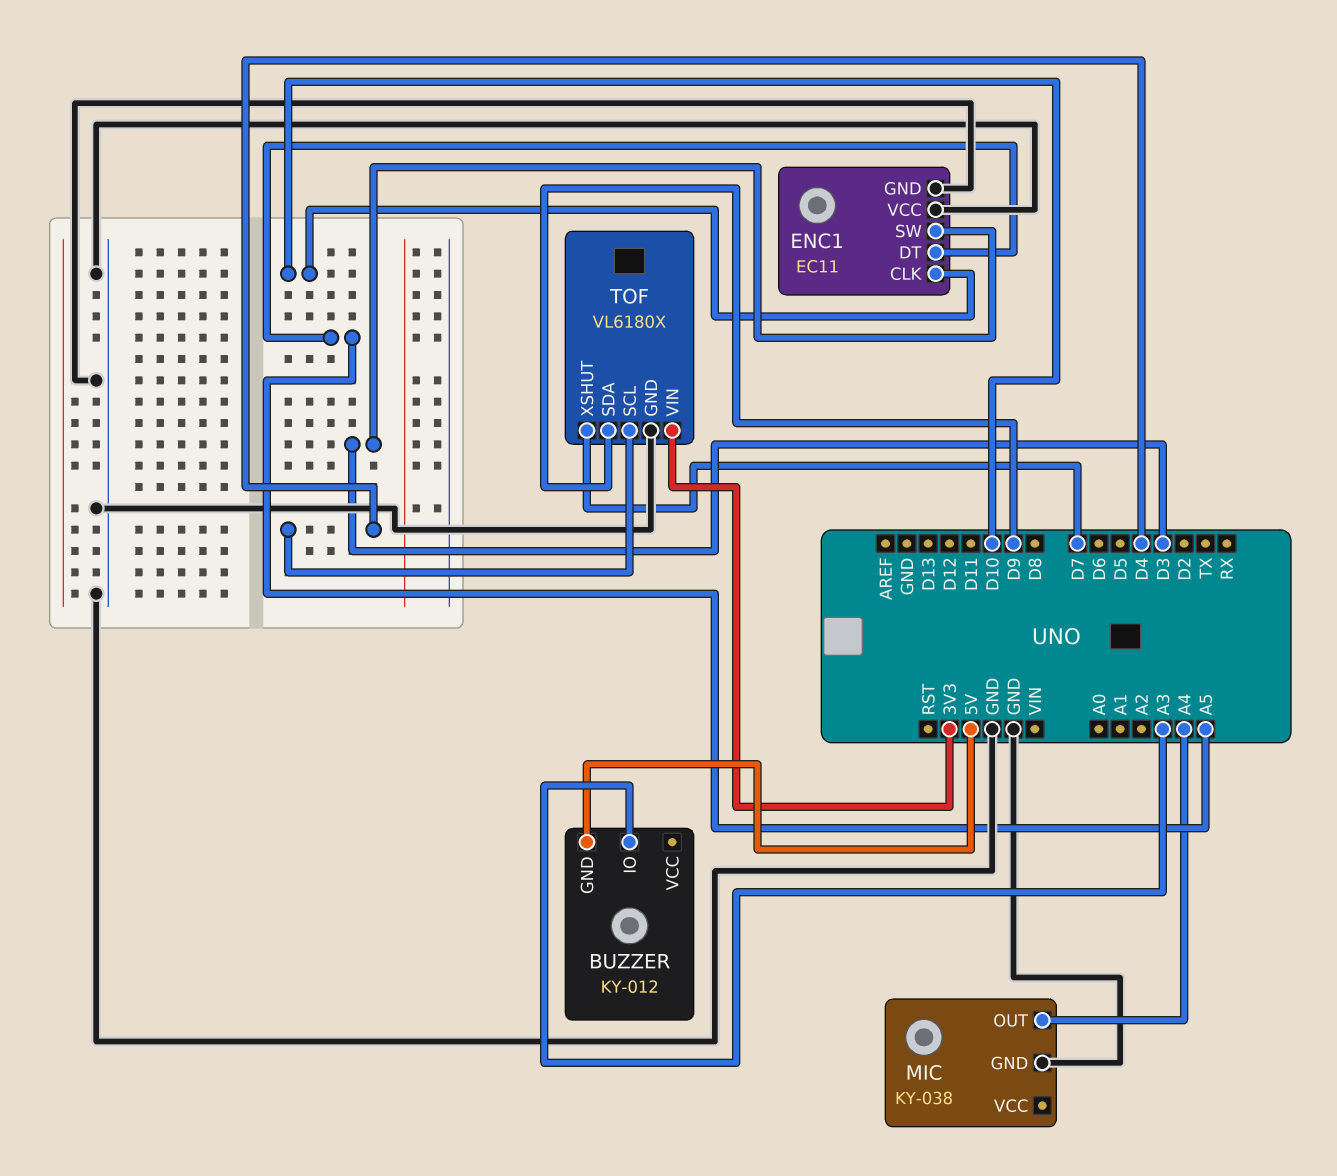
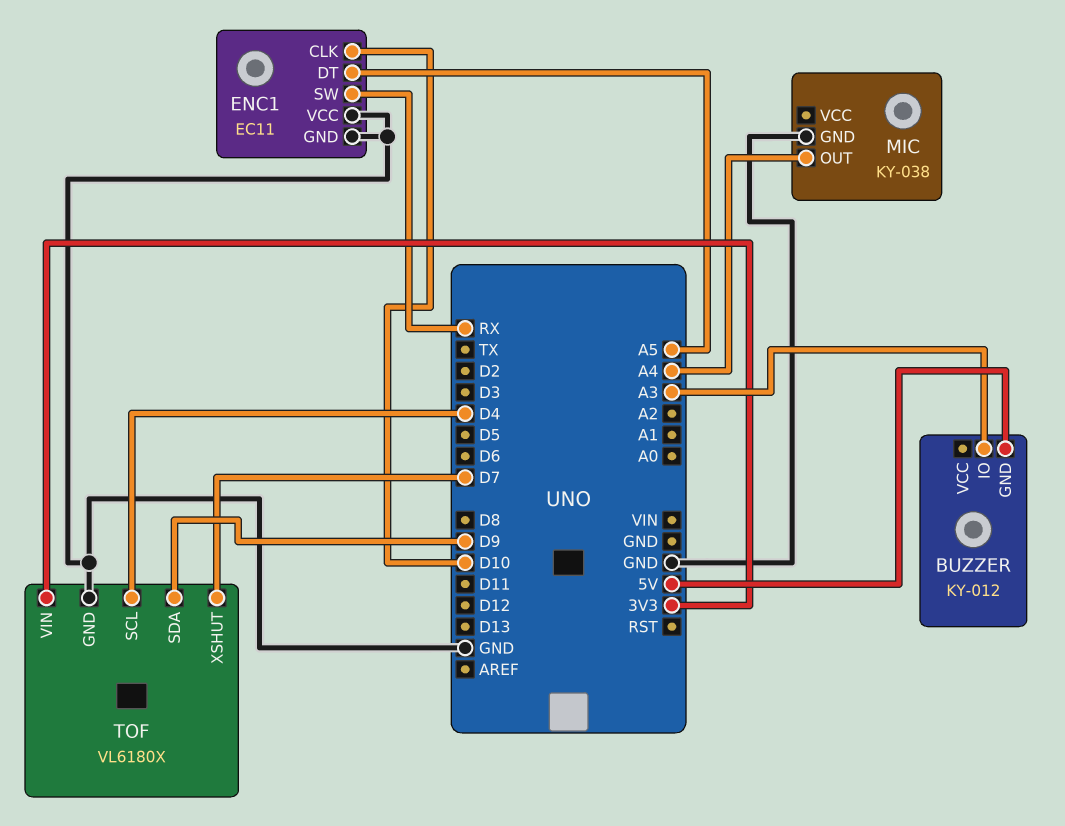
ENC1 pin SW: D3 -> RX

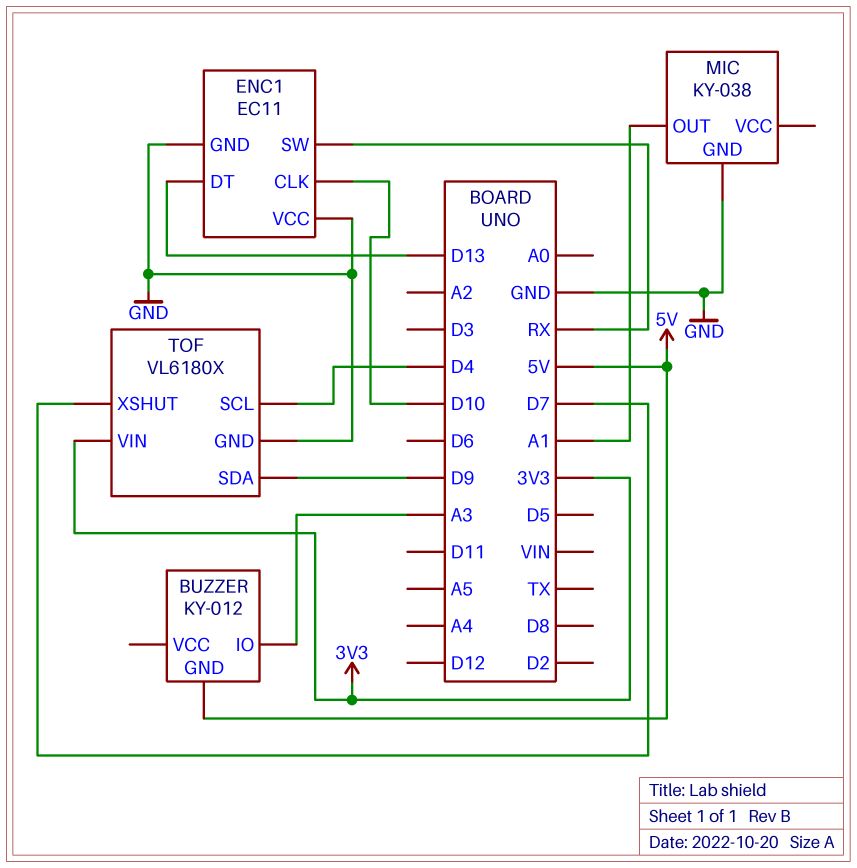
ENC1 pin DT: A5 -> D13
MIC pin OUT: A4 -> A1

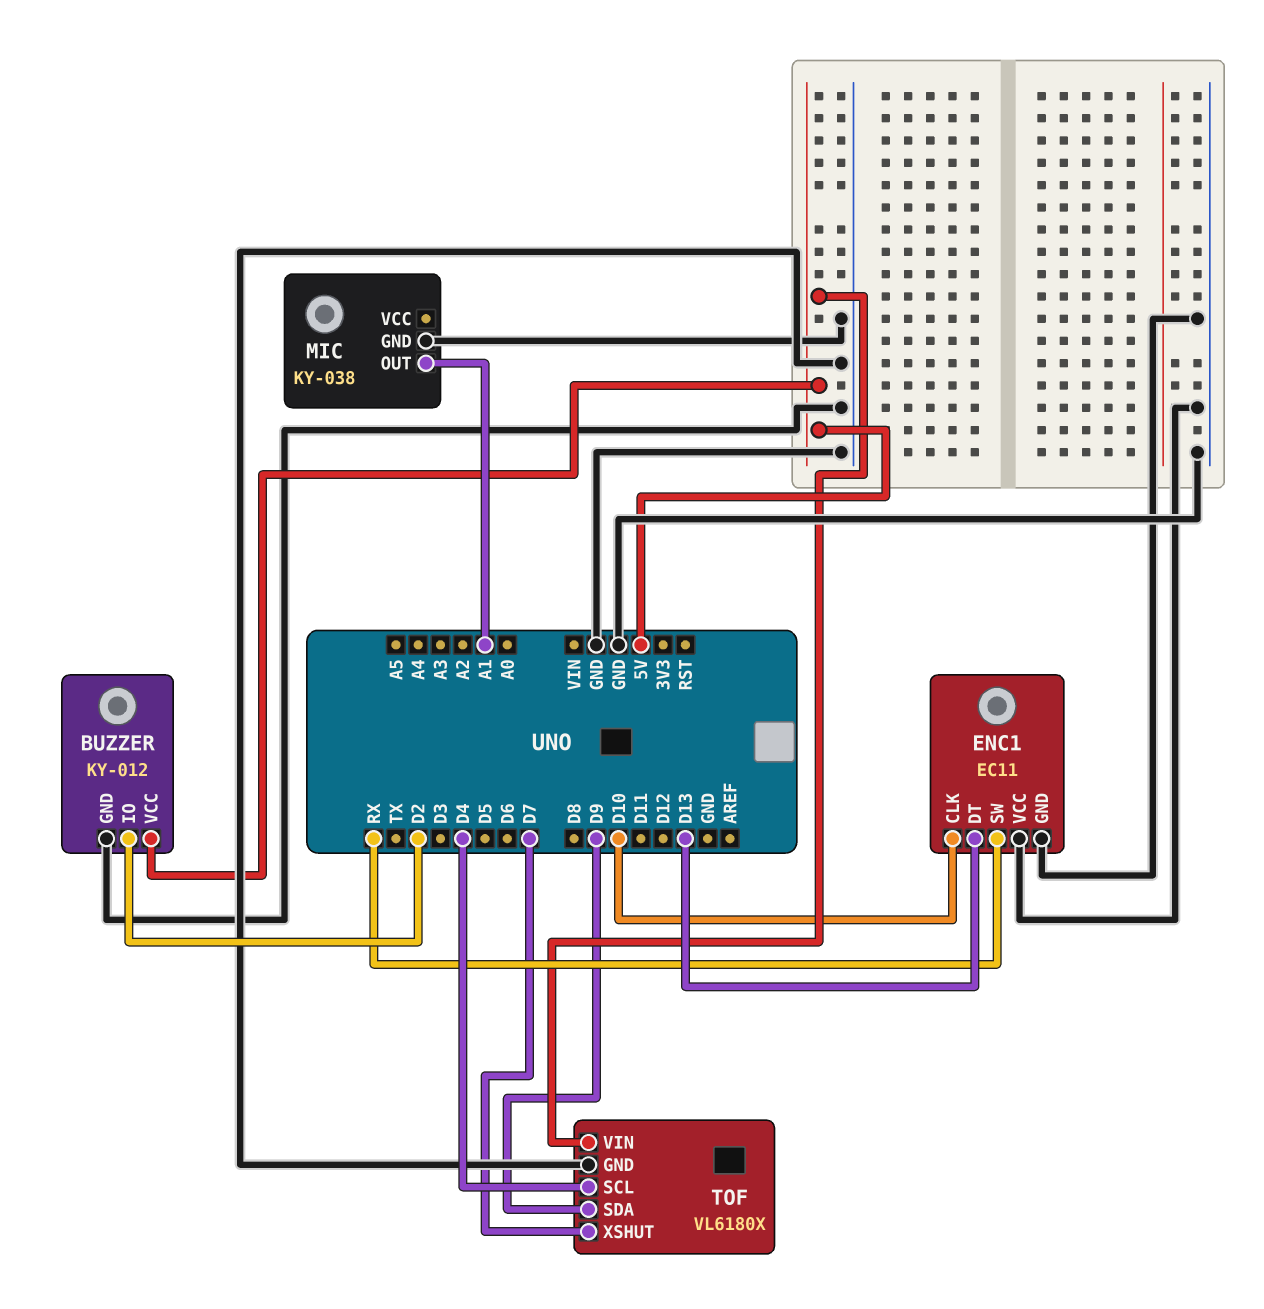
BUZZER pin GND: 5V -> GND
BUZZER pin IO: A3 -> D2
BUZZER pin VCC: none -> 5V
TOF pin VIN: 3V3 -> 5V

